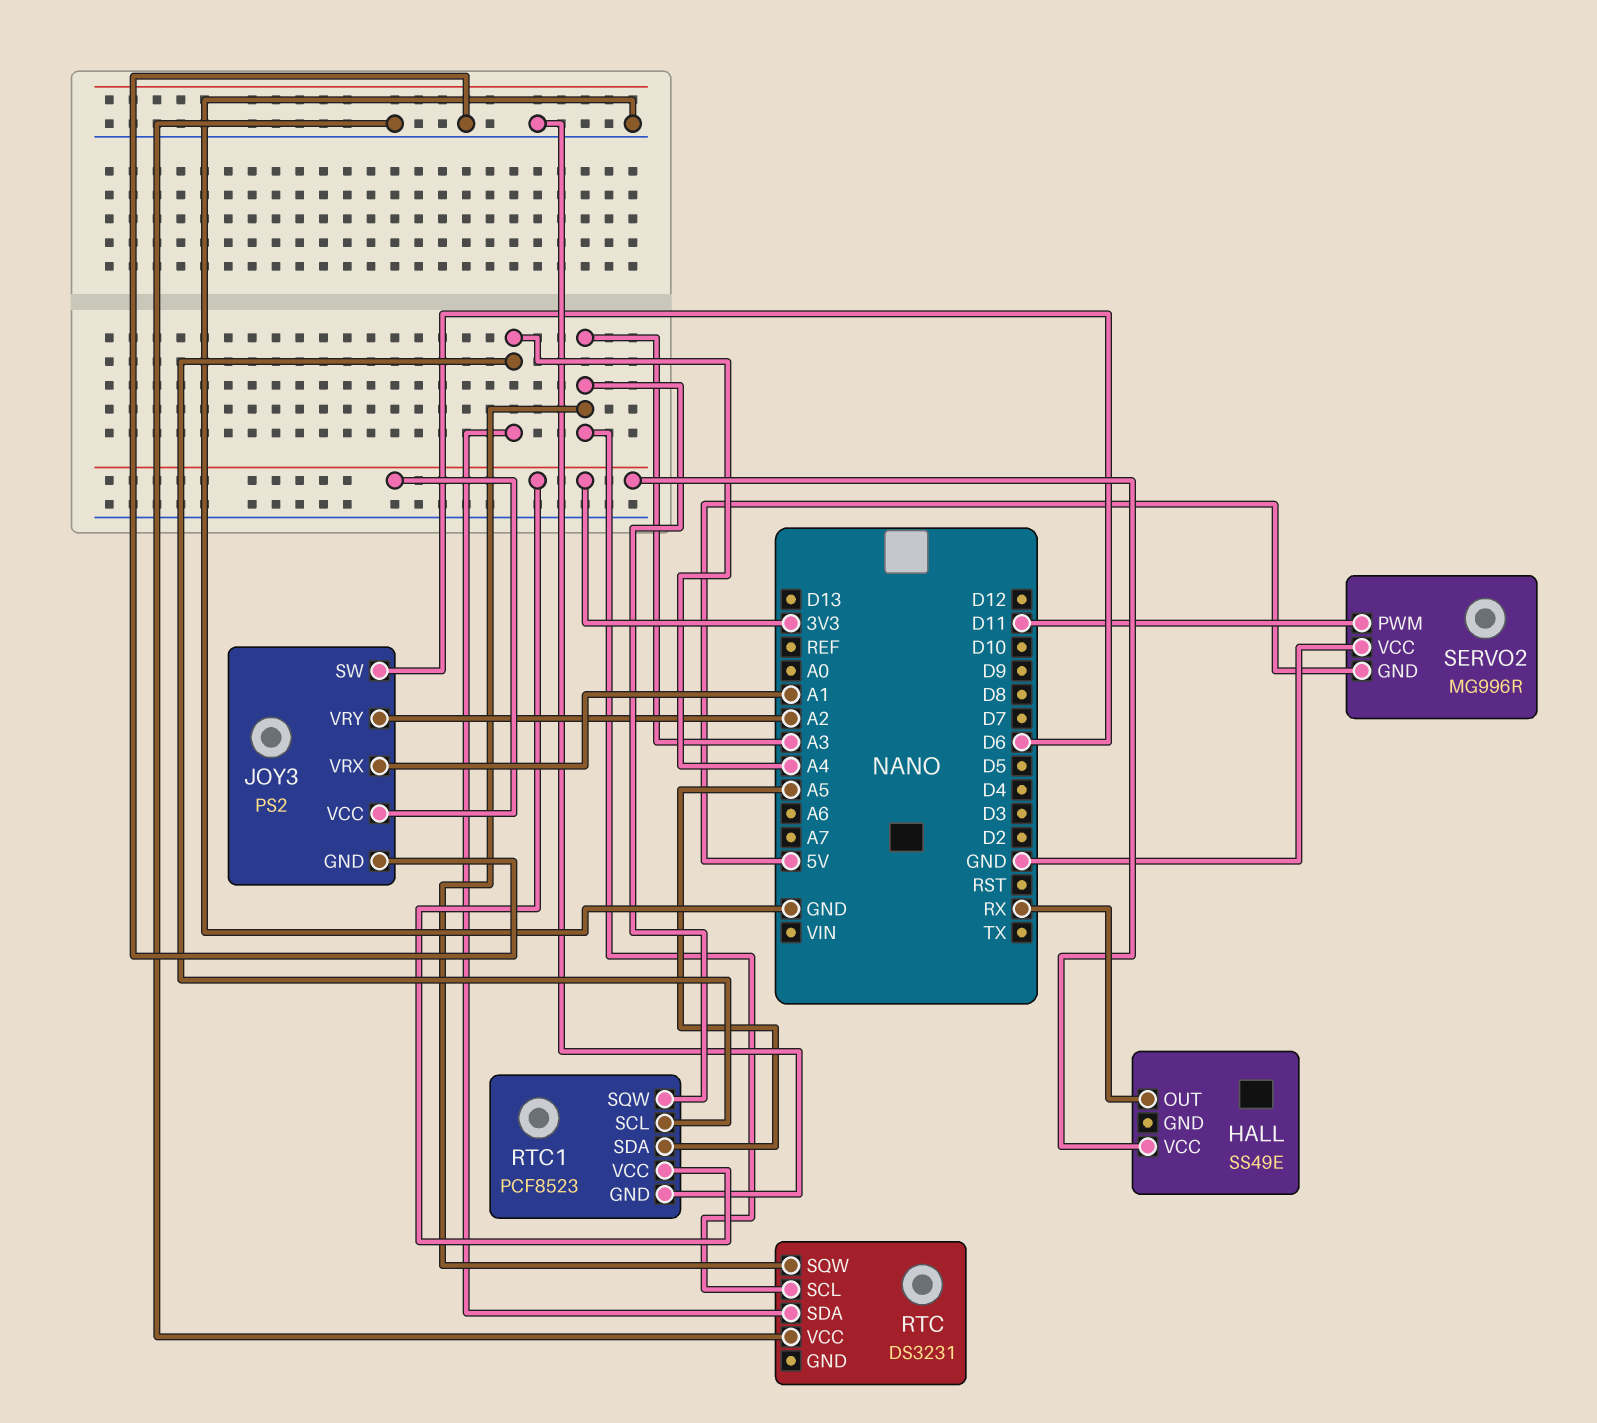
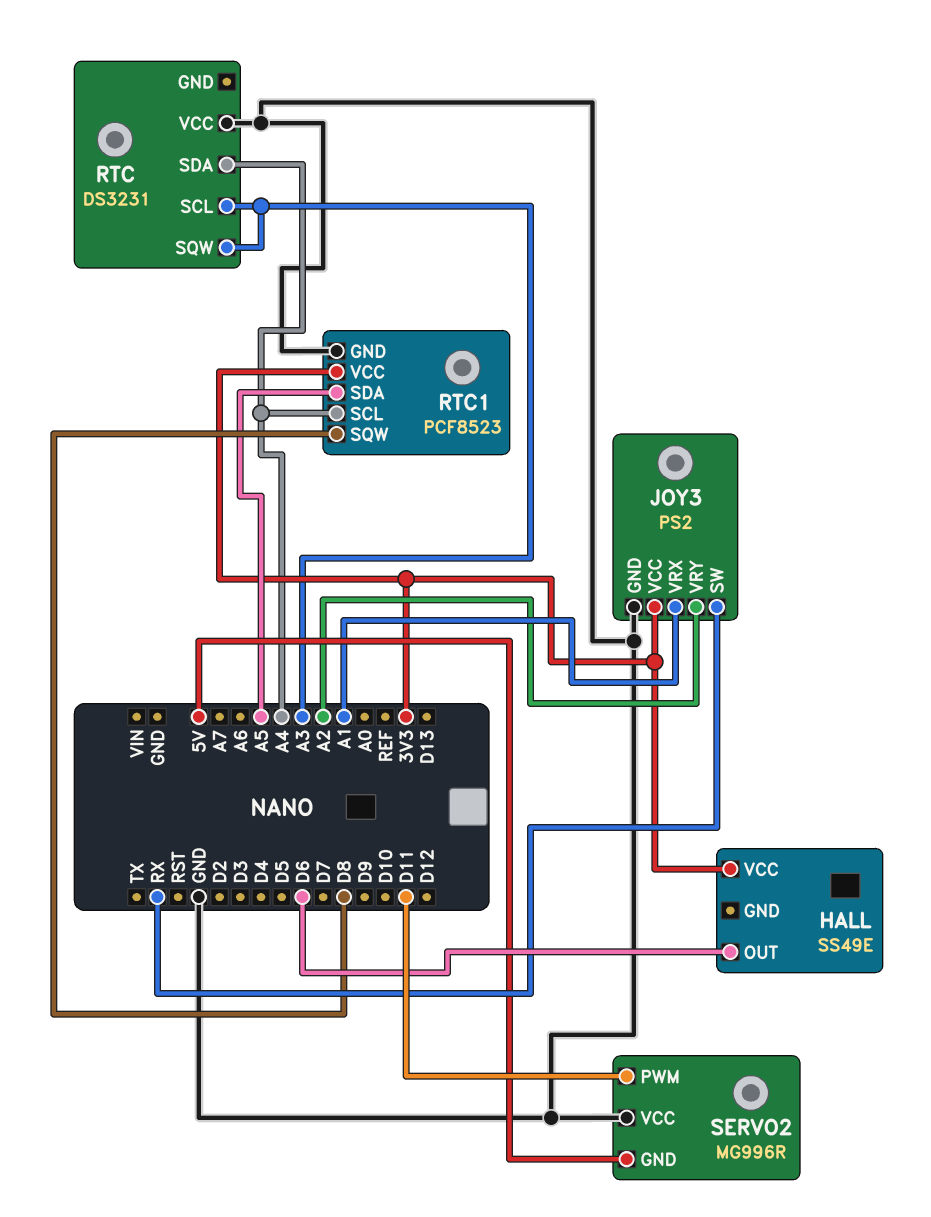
HALL pin OUT: RX -> D6
JOY3 pin SW: D6 -> RX
RTC1 pin SQW: A3 -> D8

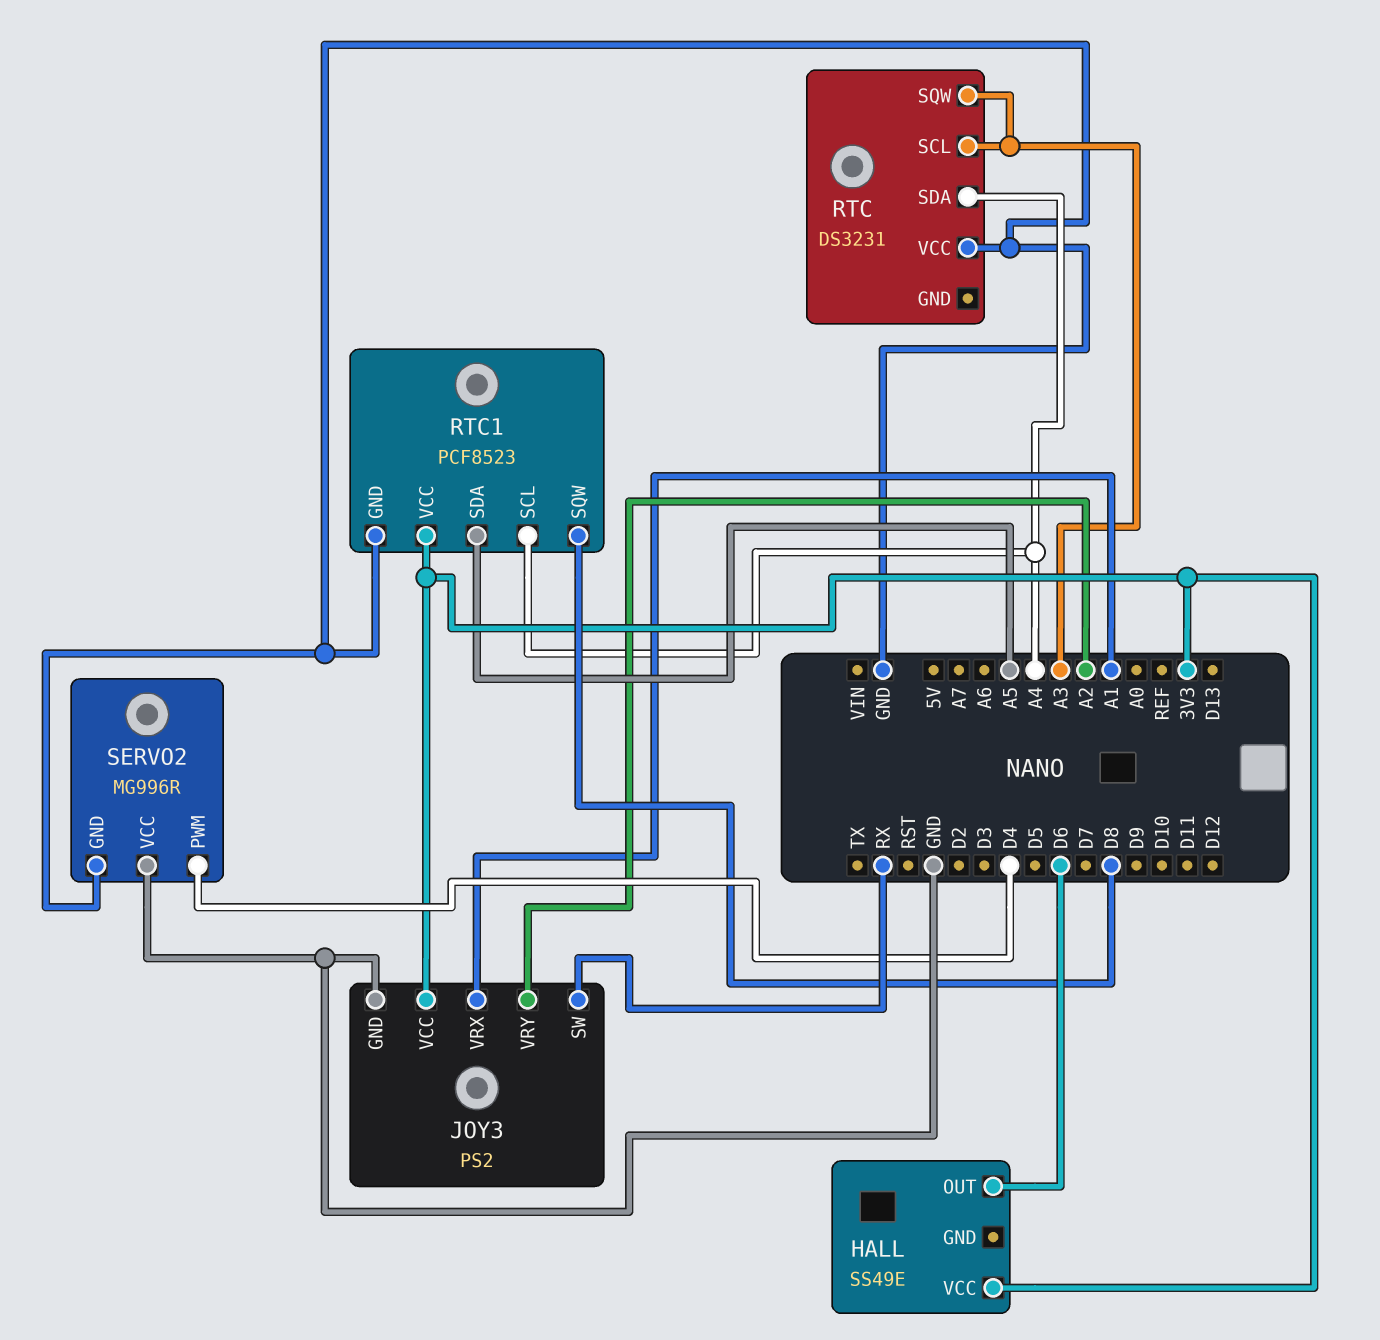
SERVO2 pin GND: 5V -> GND
SERVO2 pin PWM: D11 -> D4

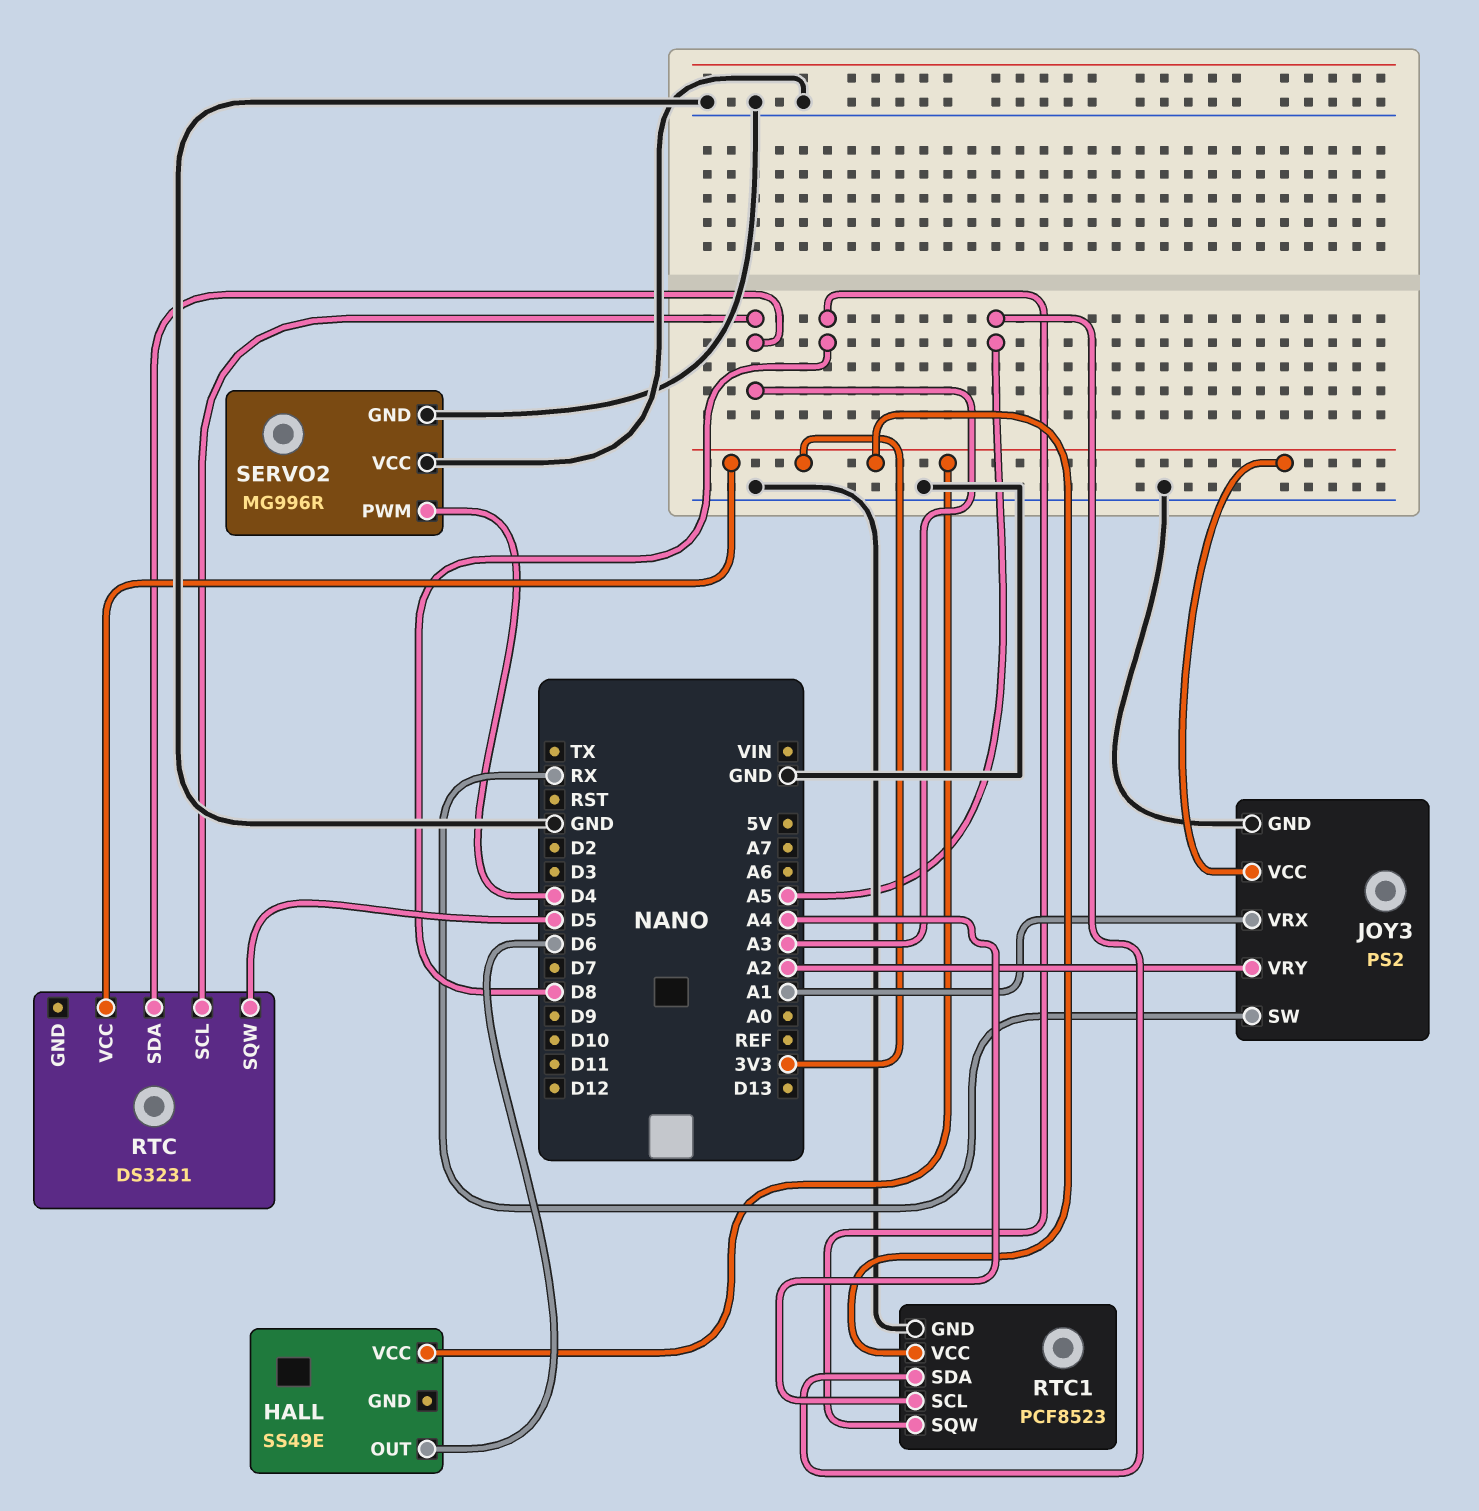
RTC pin SDA: A4 -> A3
RTC pin SQW: A3 -> D5
RTC pin VCC: GND -> 3V3

